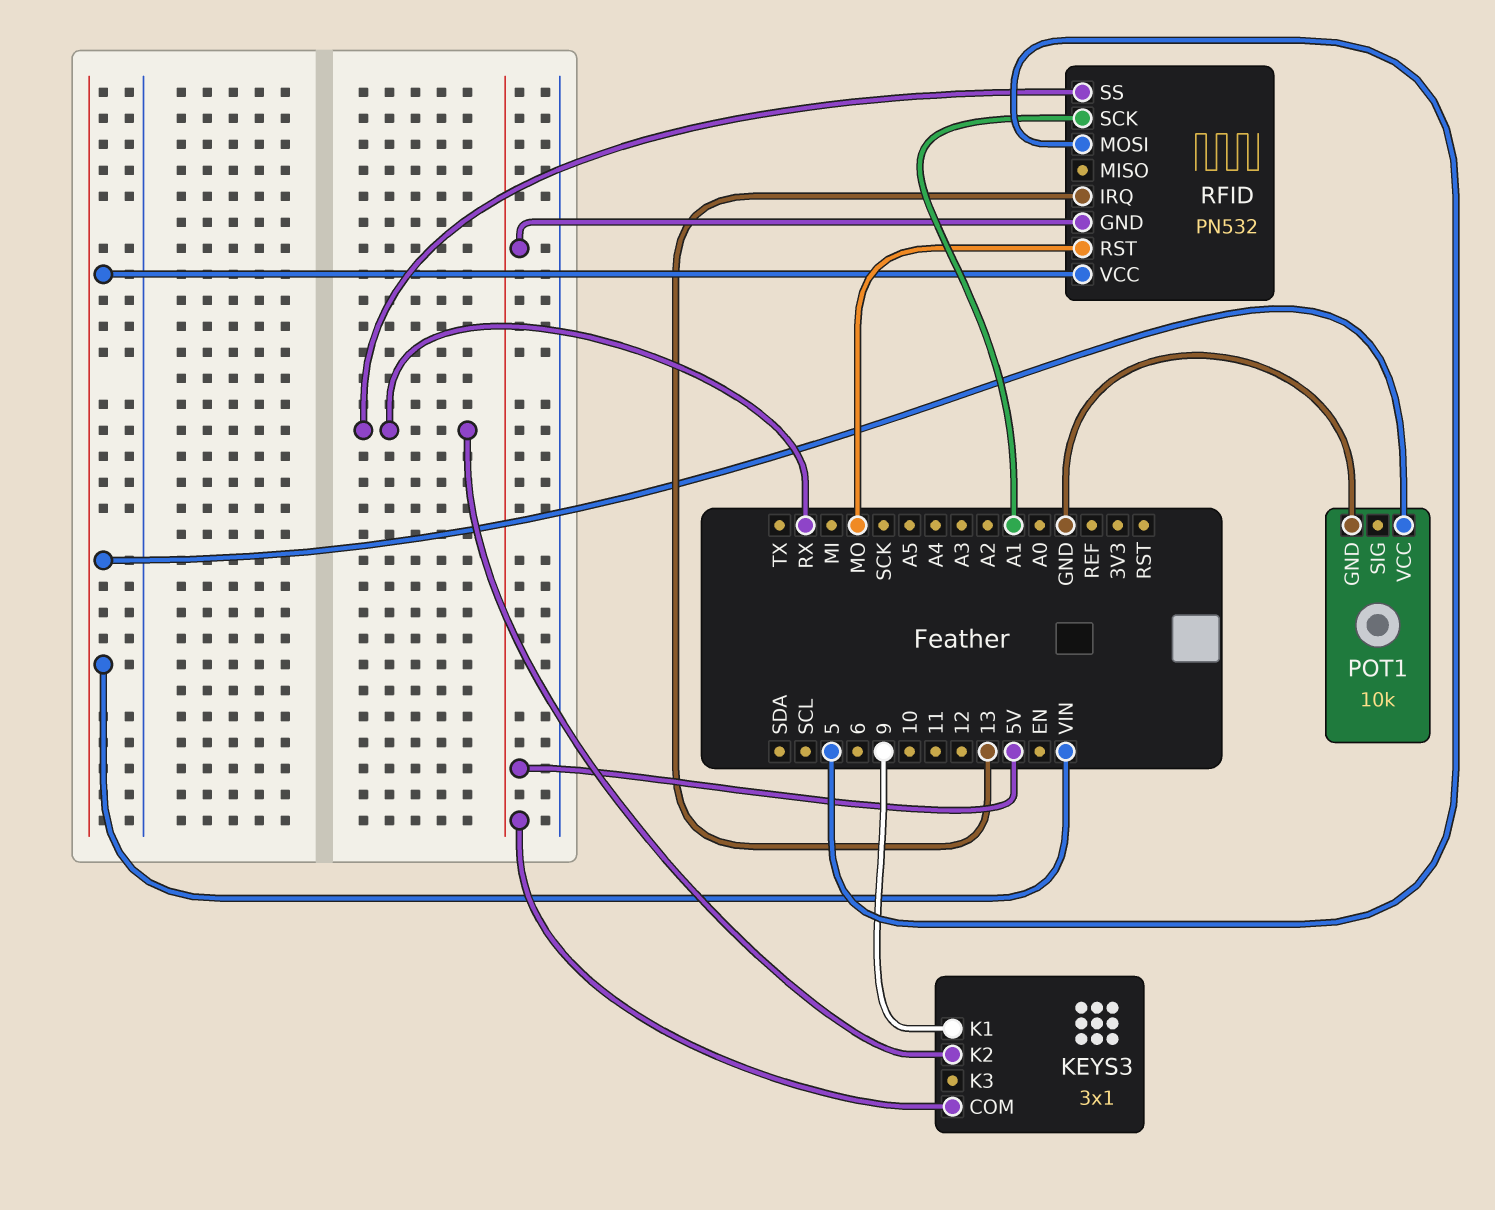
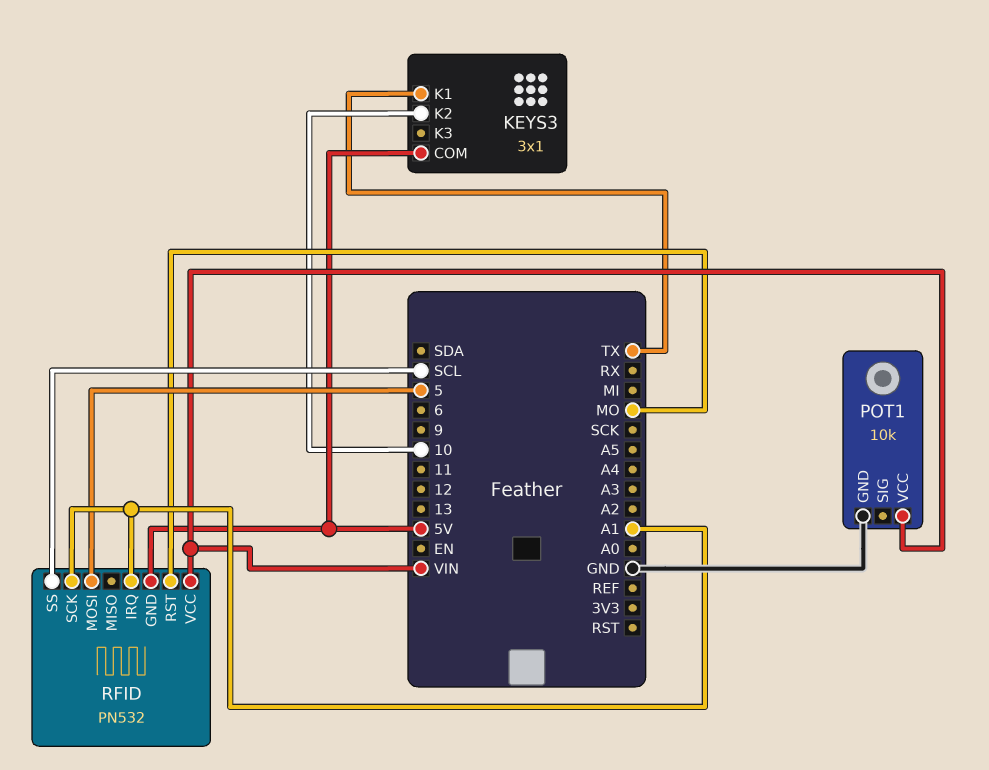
KEYS3 pin K1: 9 -> TX
KEYS3 pin K2: RX -> 10
RFID pin IRQ: 13 -> A1
RFID pin SS: RX -> SCL

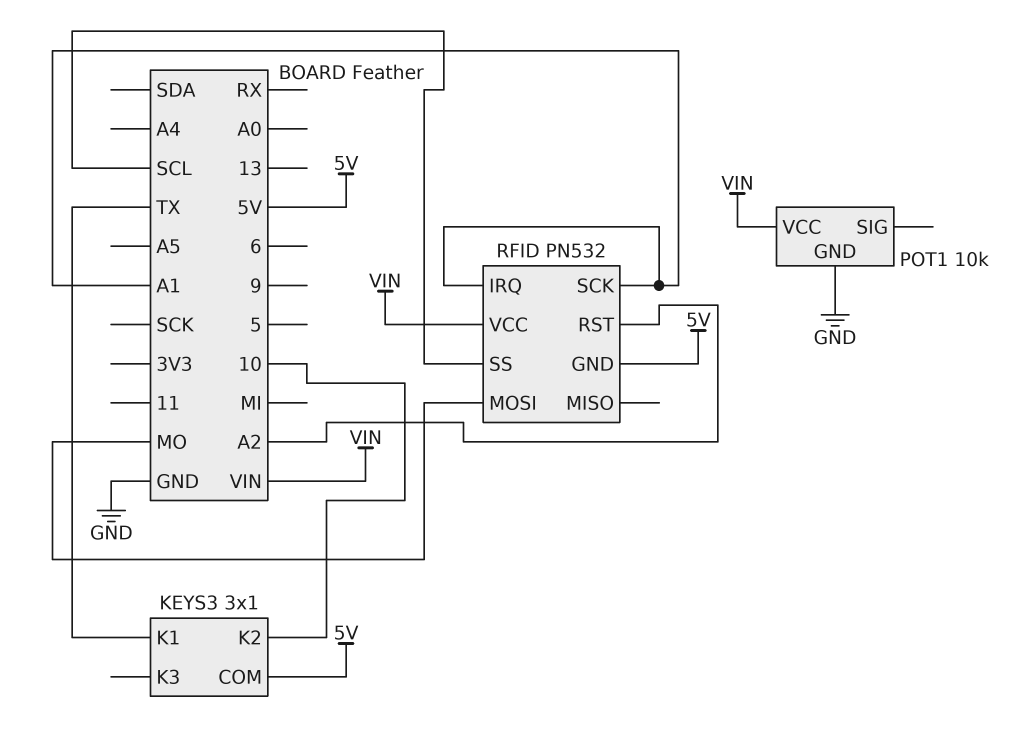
RFID pin MOSI: 5 -> MO
RFID pin RST: MO -> A2

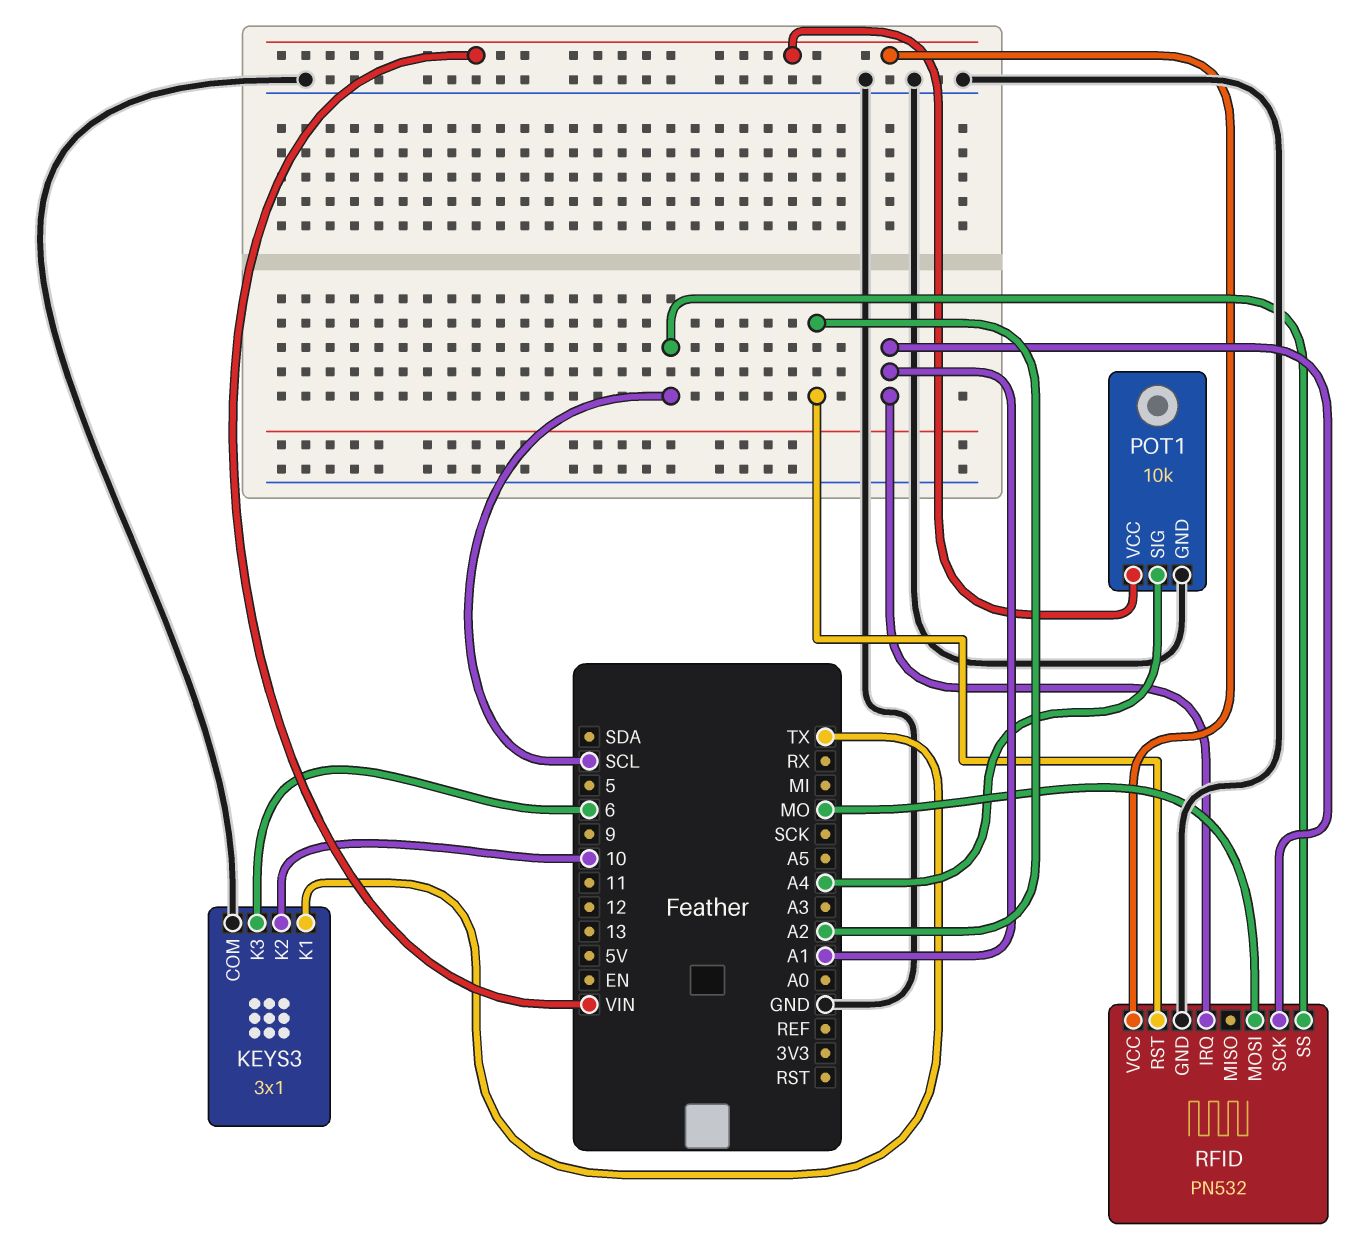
KEYS3 pin COM: 5V -> GND
KEYS3 pin K3: none -> 6
POT1 pin SIG: none -> A4
RFID pin GND: 5V -> GND

